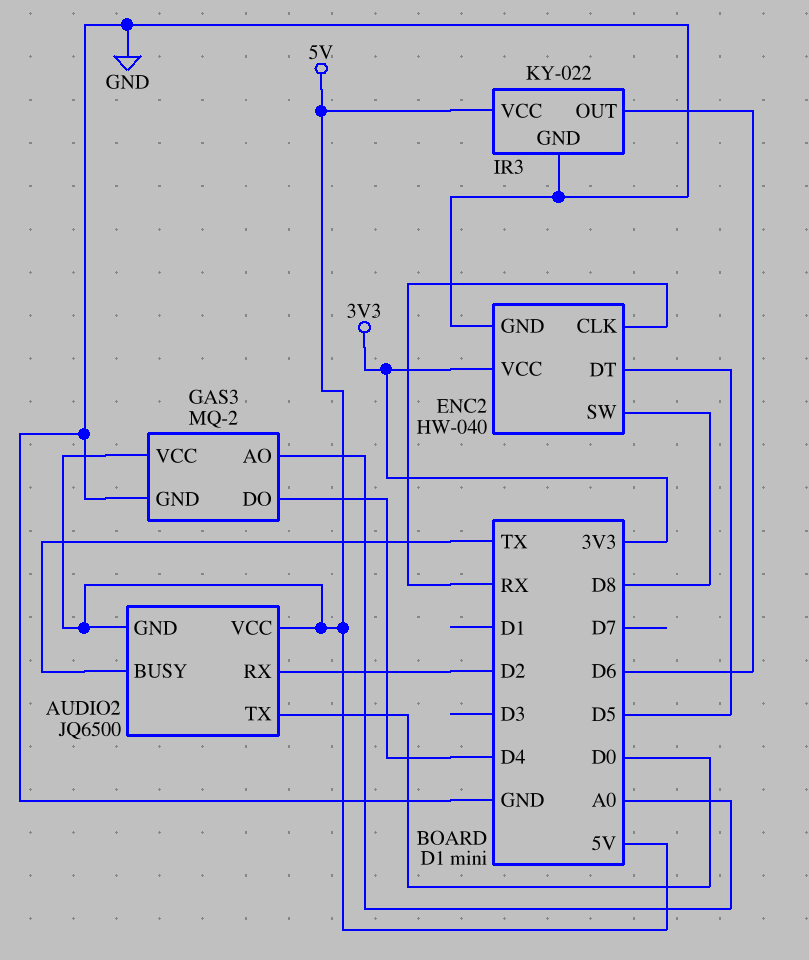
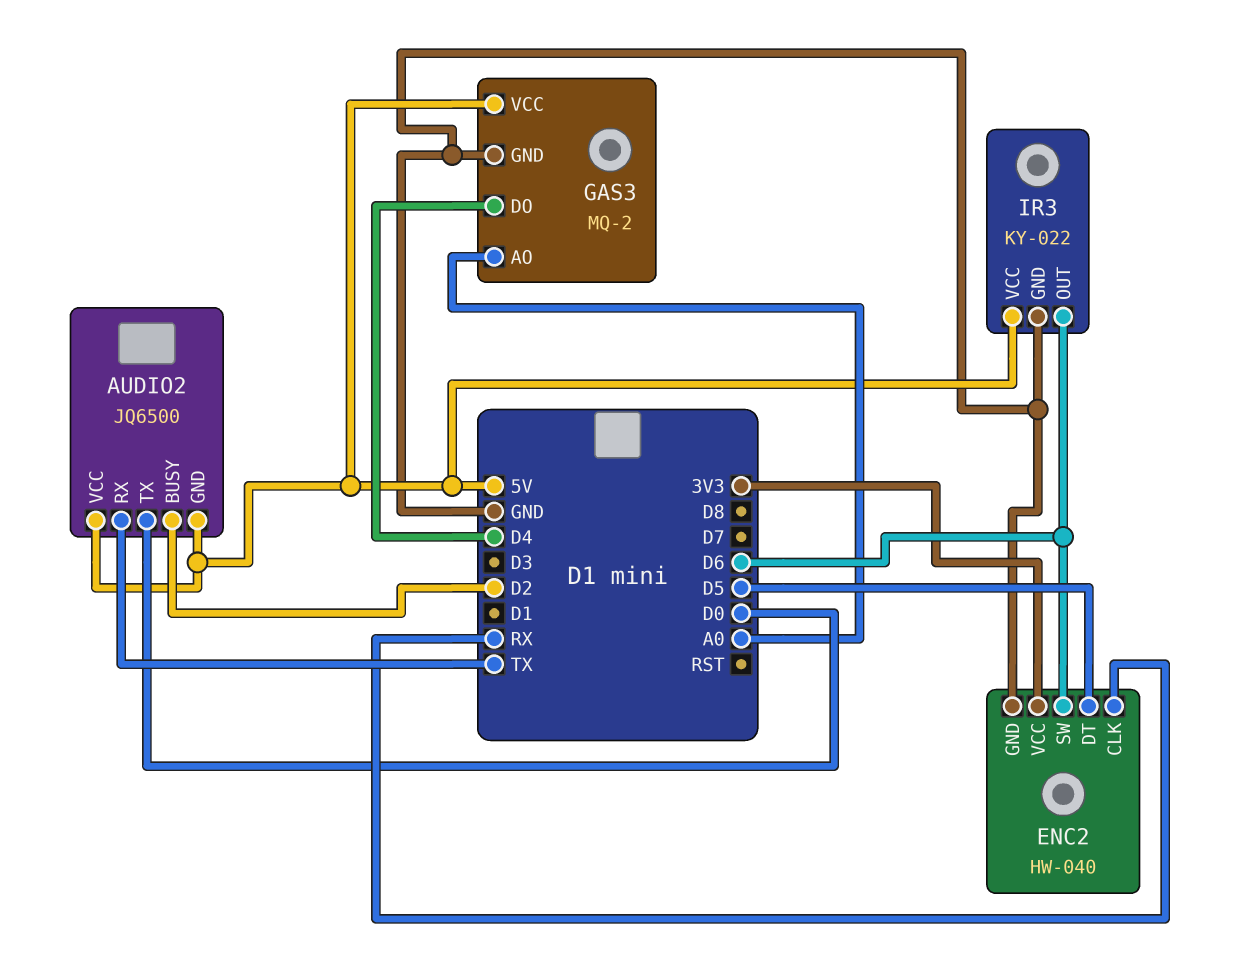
AUDIO2 pin BUSY: TX -> D2
AUDIO2 pin RX: D2 -> TX
ENC2 pin SW: D8 -> D6

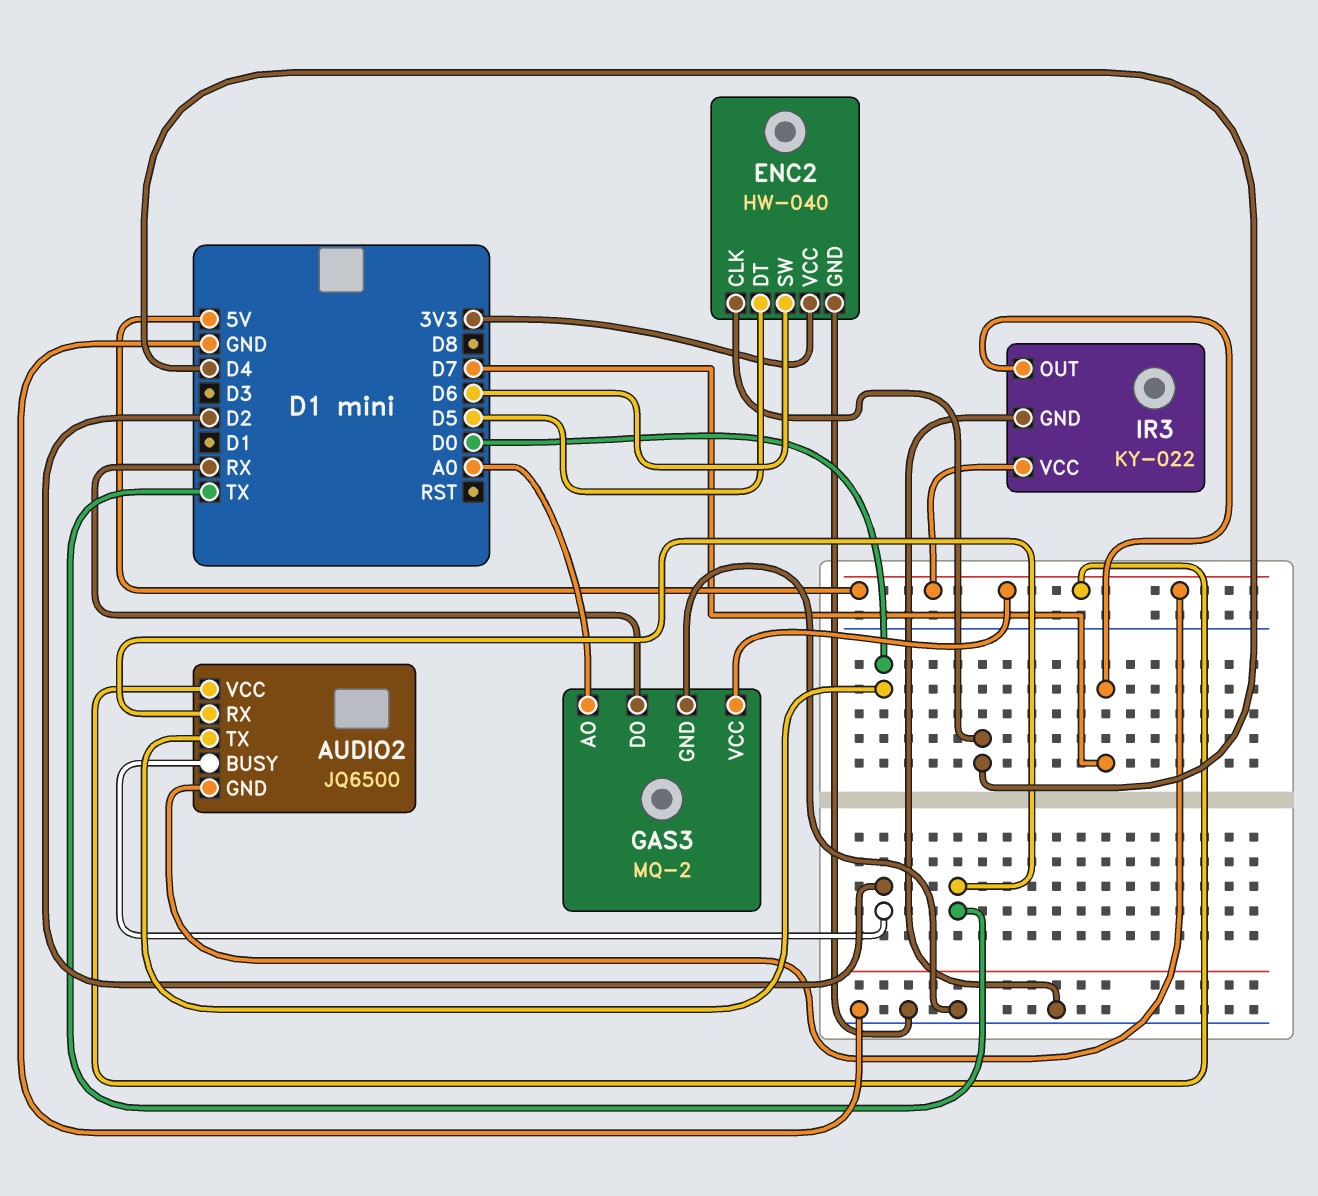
ENC2 pin CLK: RX -> D4
GAS3 pin DO: D4 -> RX
IR3 pin OUT: D6 -> D7

